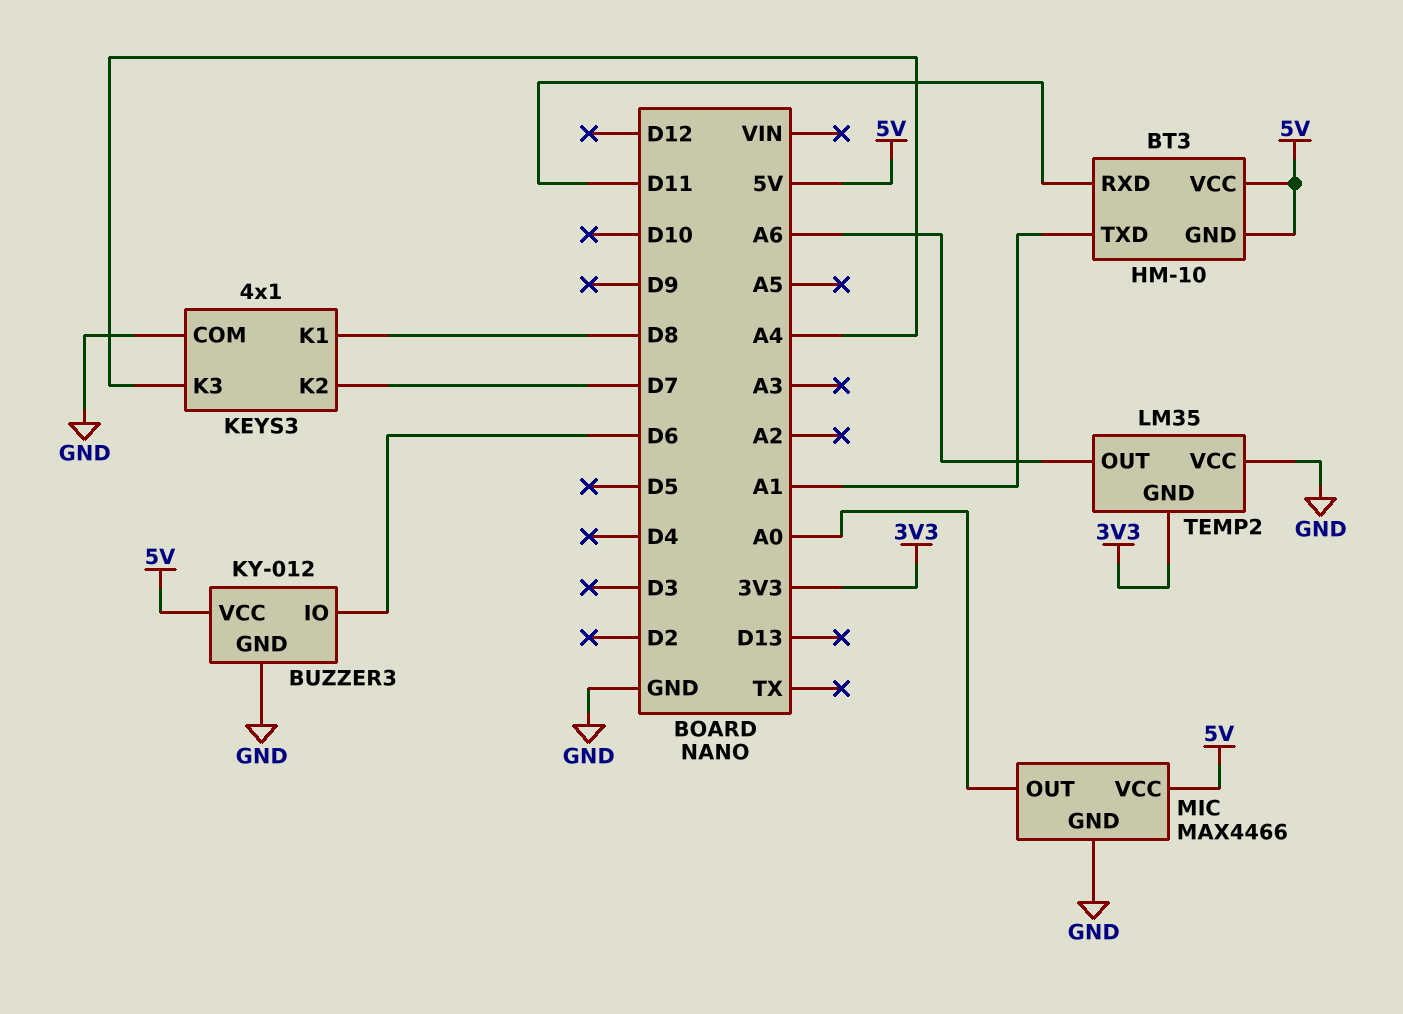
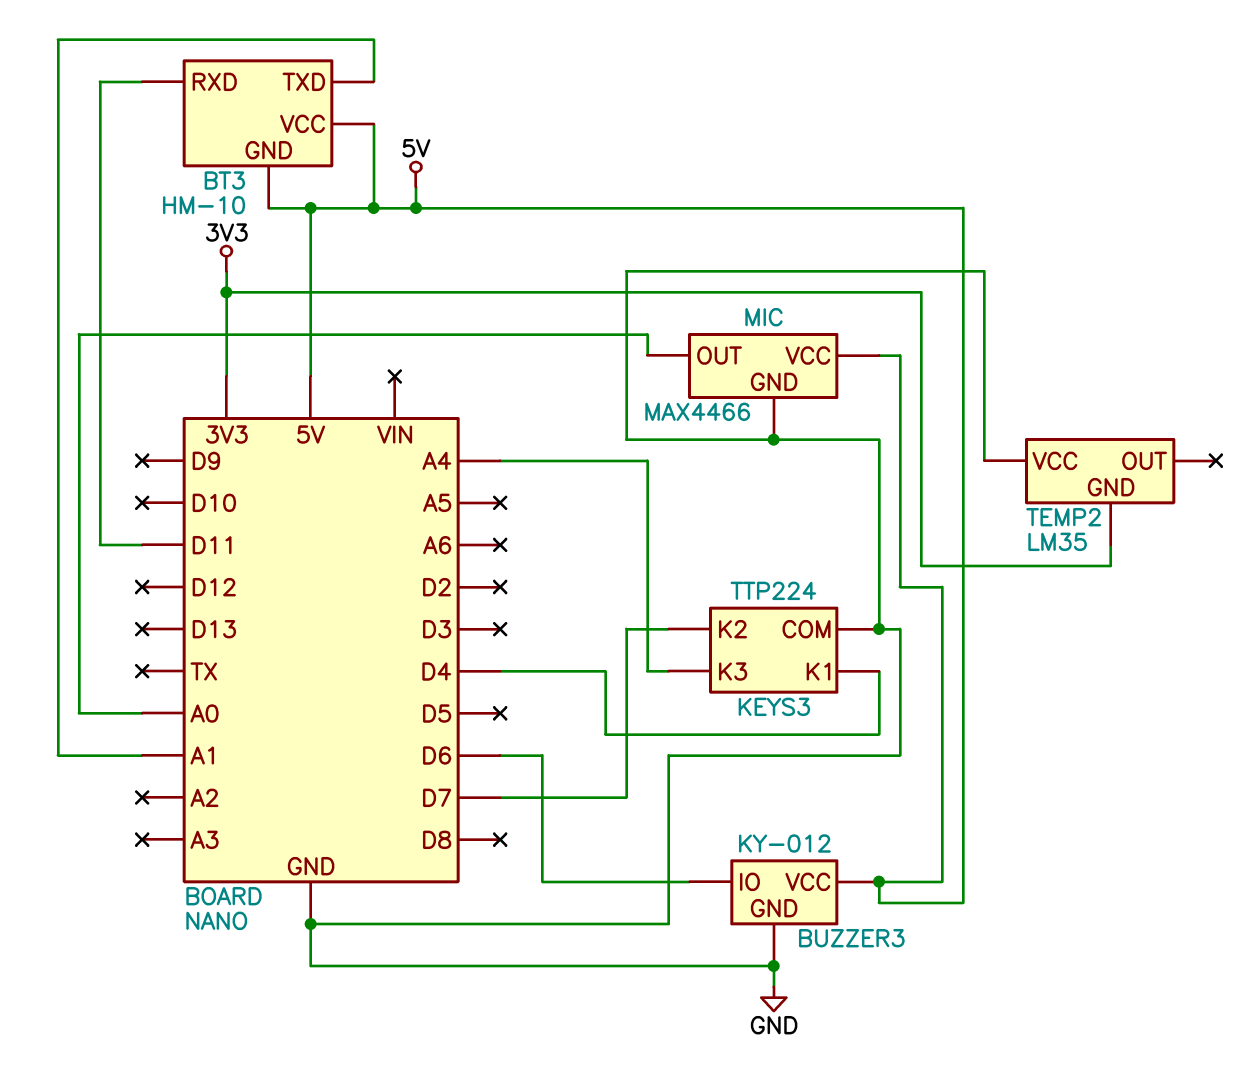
KEYS3: 4x1 -> TTP224
KEYS3 pin K1: D8 -> D4
TEMP2 pin OUT: A6 -> none

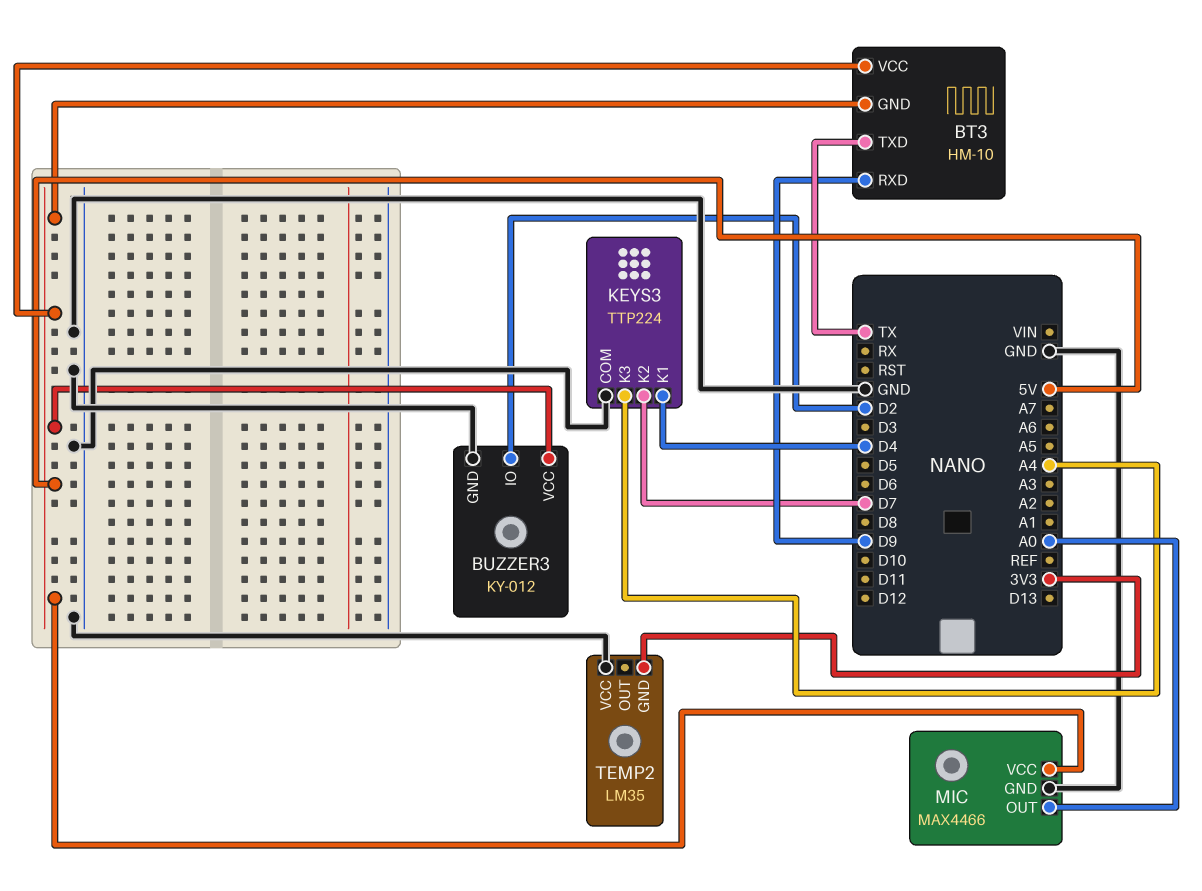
BT3 pin RXD: D11 -> D9
BT3 pin TXD: A1 -> TX
BUZZER3 pin IO: D6 -> D2

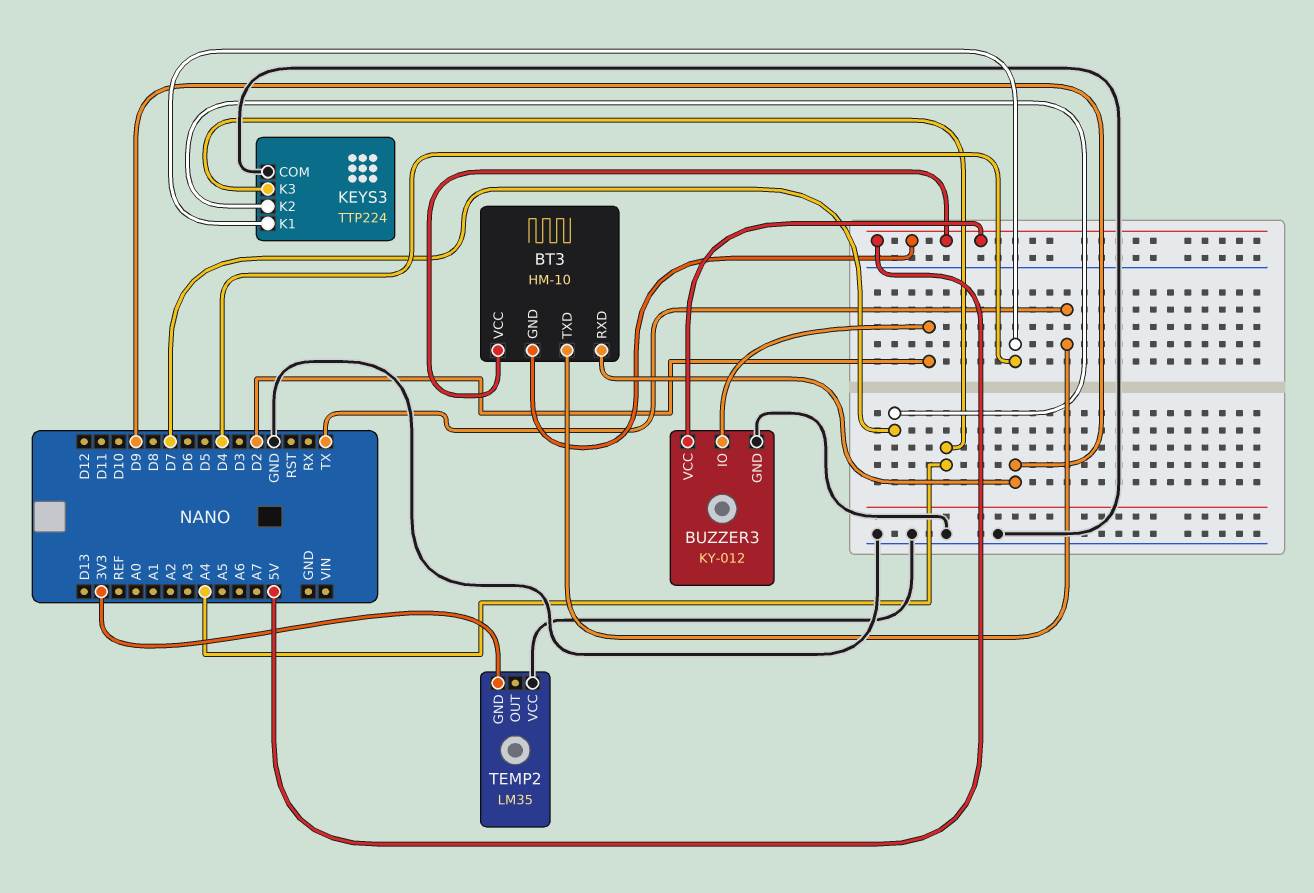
MIC: MAX4466 -> none
MIC pin GND: GND -> none
MIC pin OUT: A0 -> none
MIC pin VCC: 5V -> none

